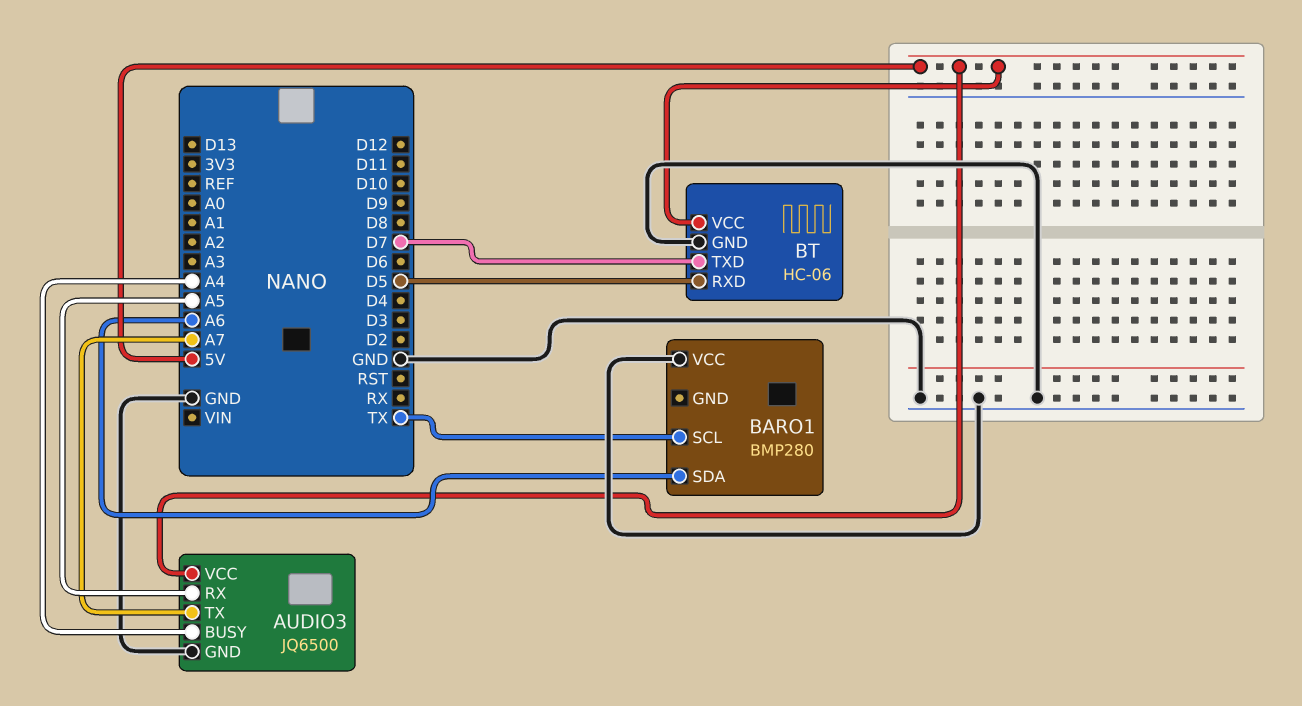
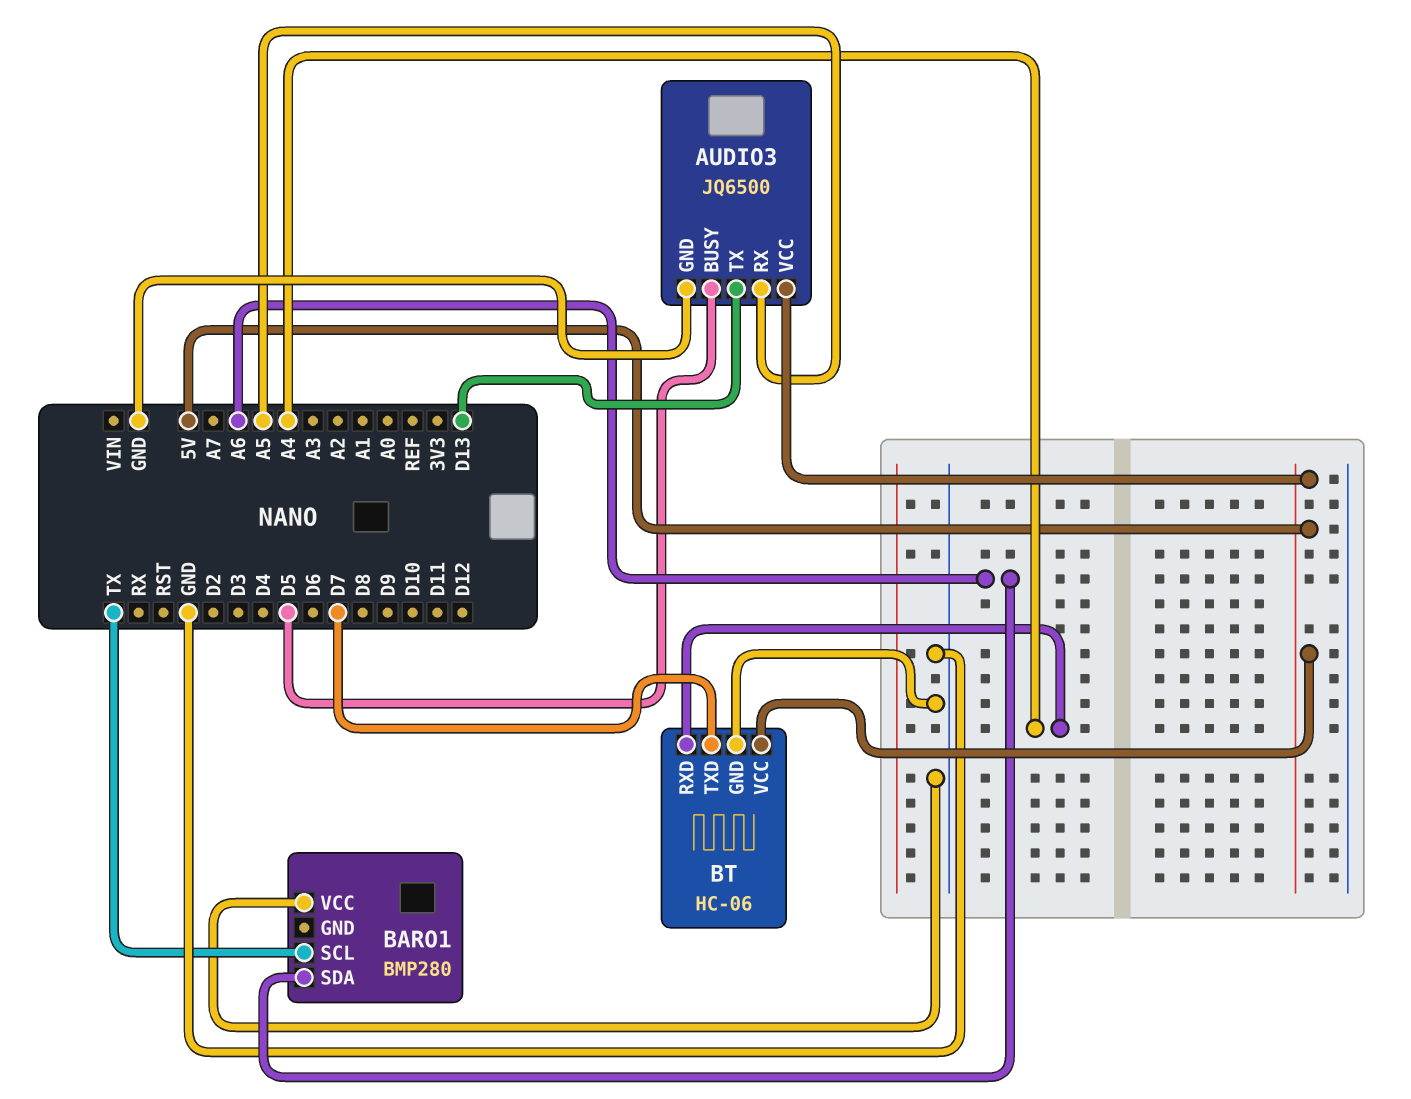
AUDIO3 pin BUSY: A4 -> D5
AUDIO3 pin TX: A7 -> D13
BT pin RXD: D5 -> A4

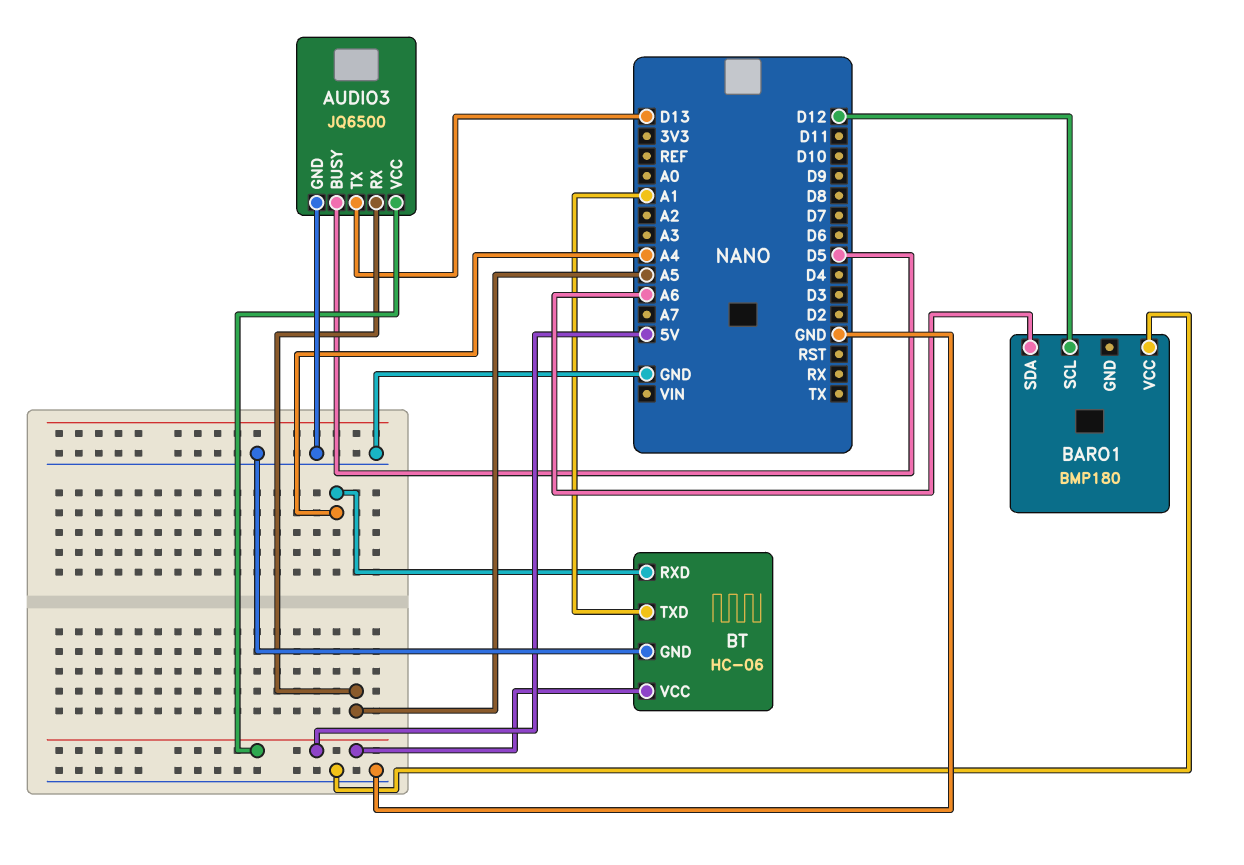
BARO1: BMP280 -> BMP180
BARO1 pin SCL: TX -> D12
BT pin TXD: D7 -> A1

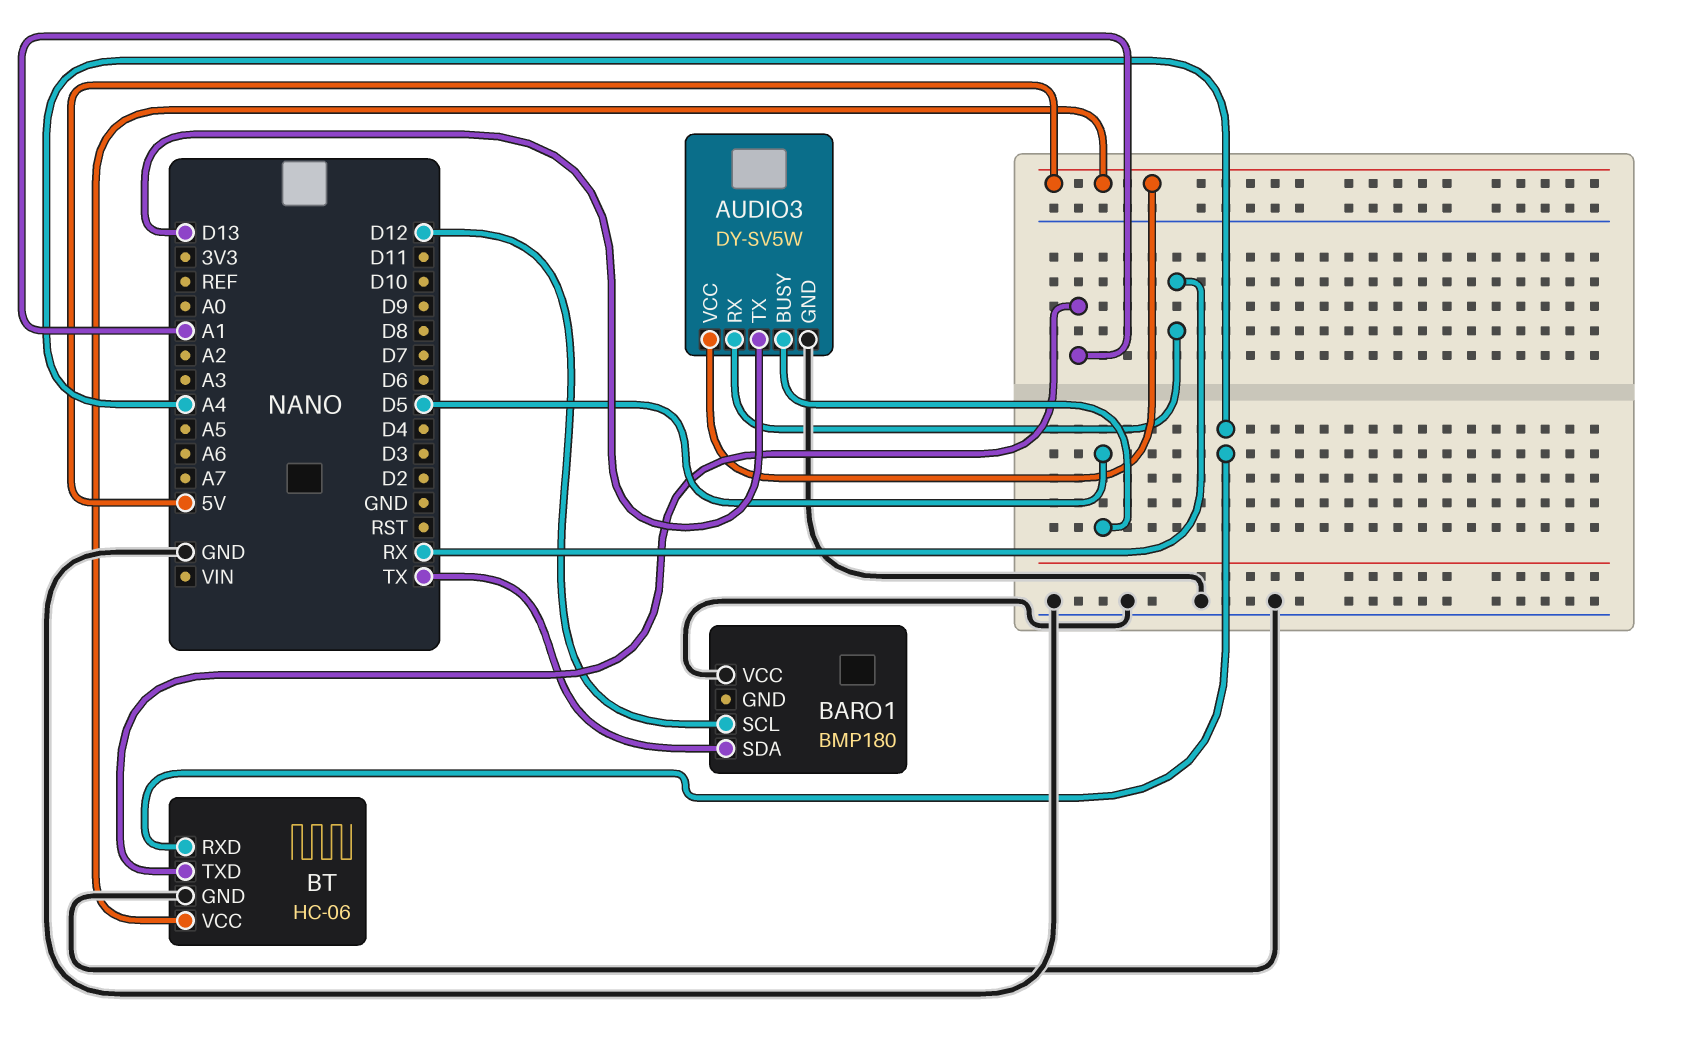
AUDIO3: JQ6500 -> DY-SV5W
AUDIO3 pin RX: A5 -> RX
BARO1 pin SDA: A6 -> TX

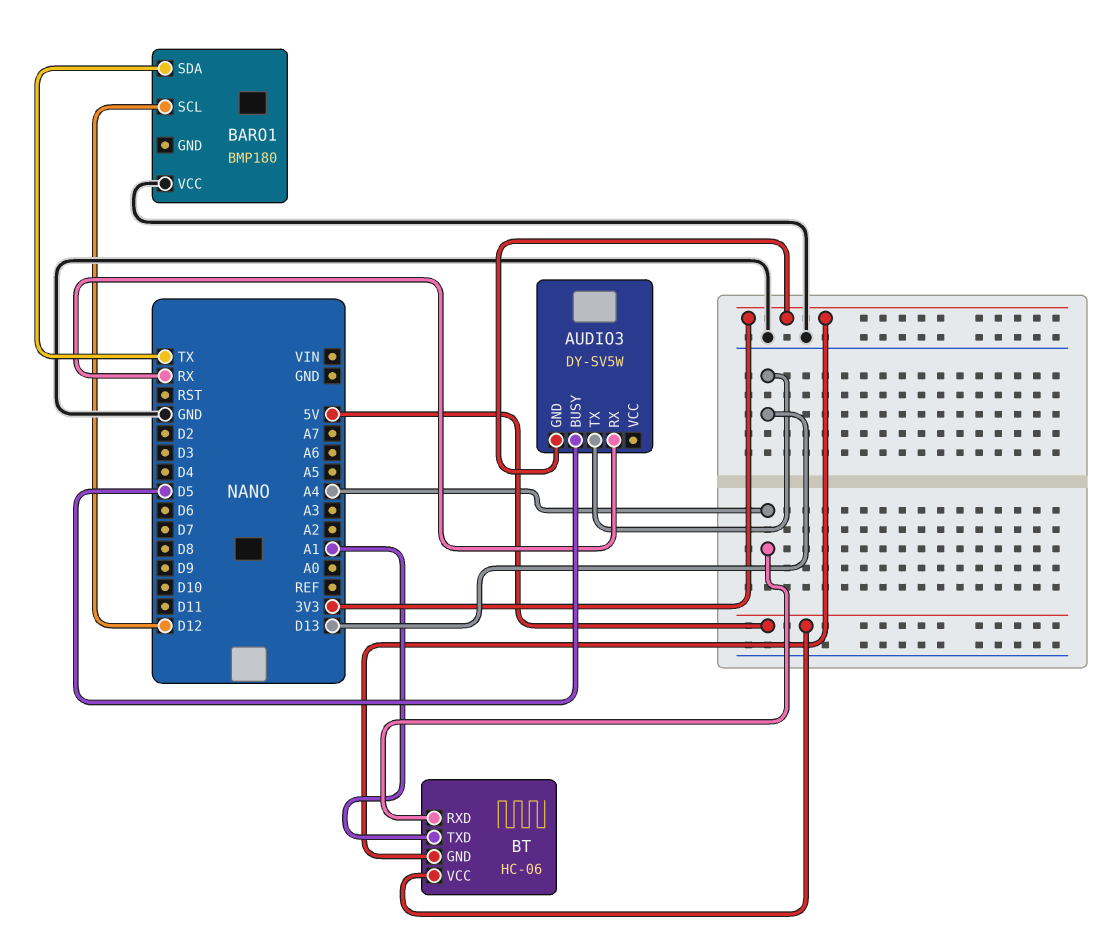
AUDIO3 pin GND: GND -> 3V3
AUDIO3 pin VCC: 5V -> none
BT pin GND: GND -> 3V3

